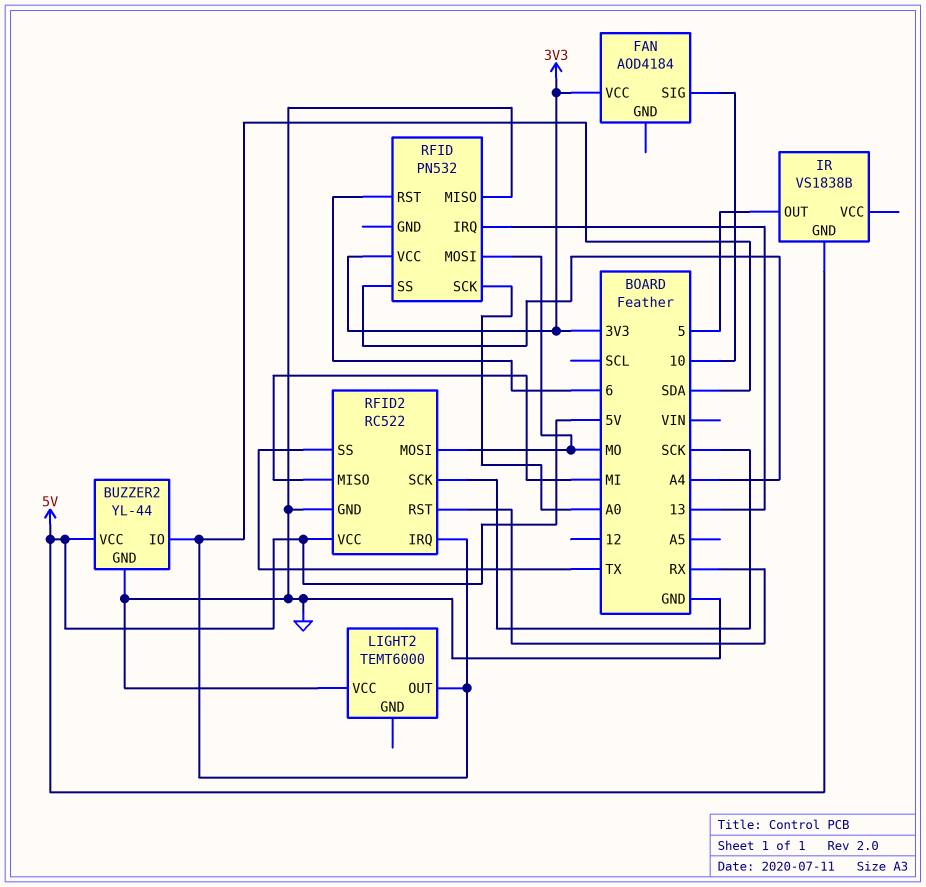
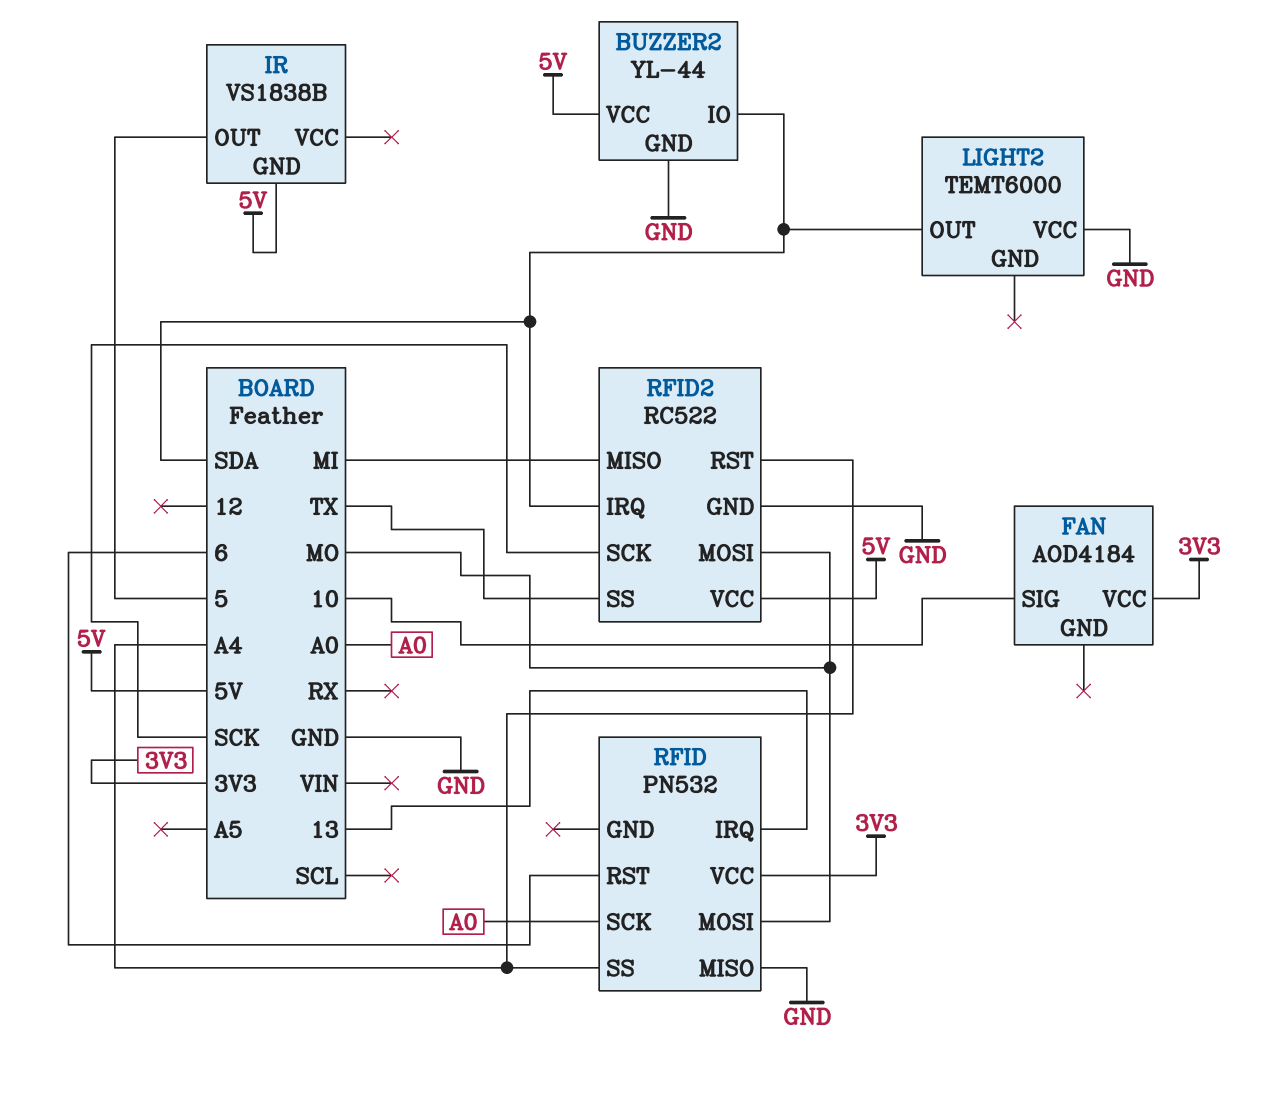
RFID2 pin RST: RX -> A4

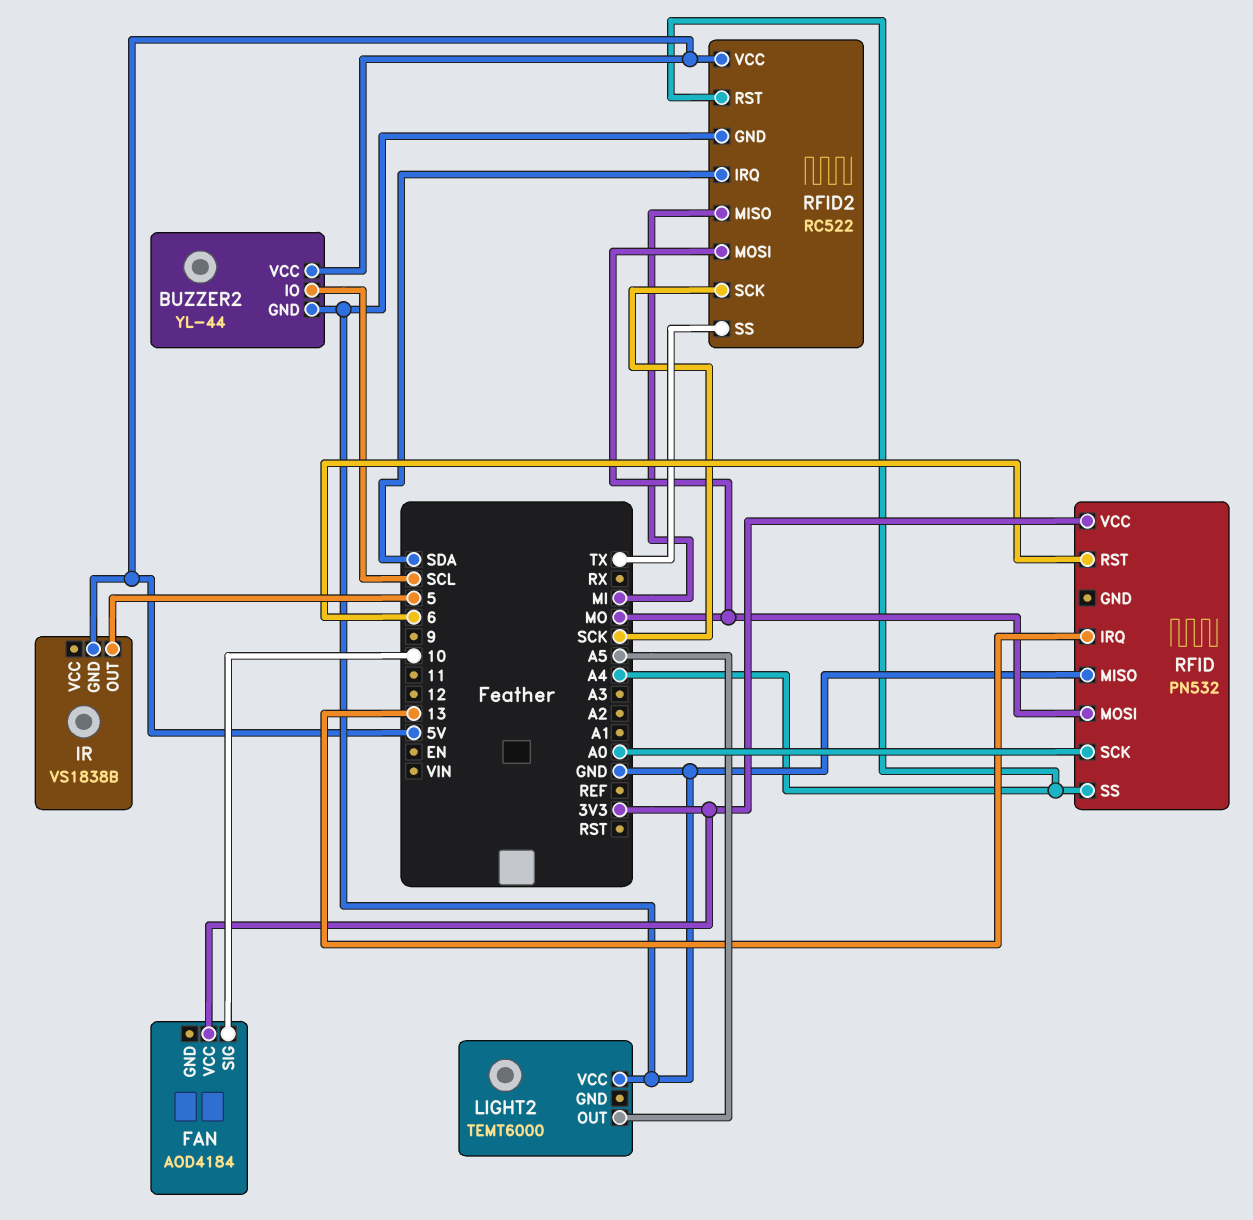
BUZZER2 pin IO: SDA -> SCL
LIGHT2 pin OUT: SDA -> A5

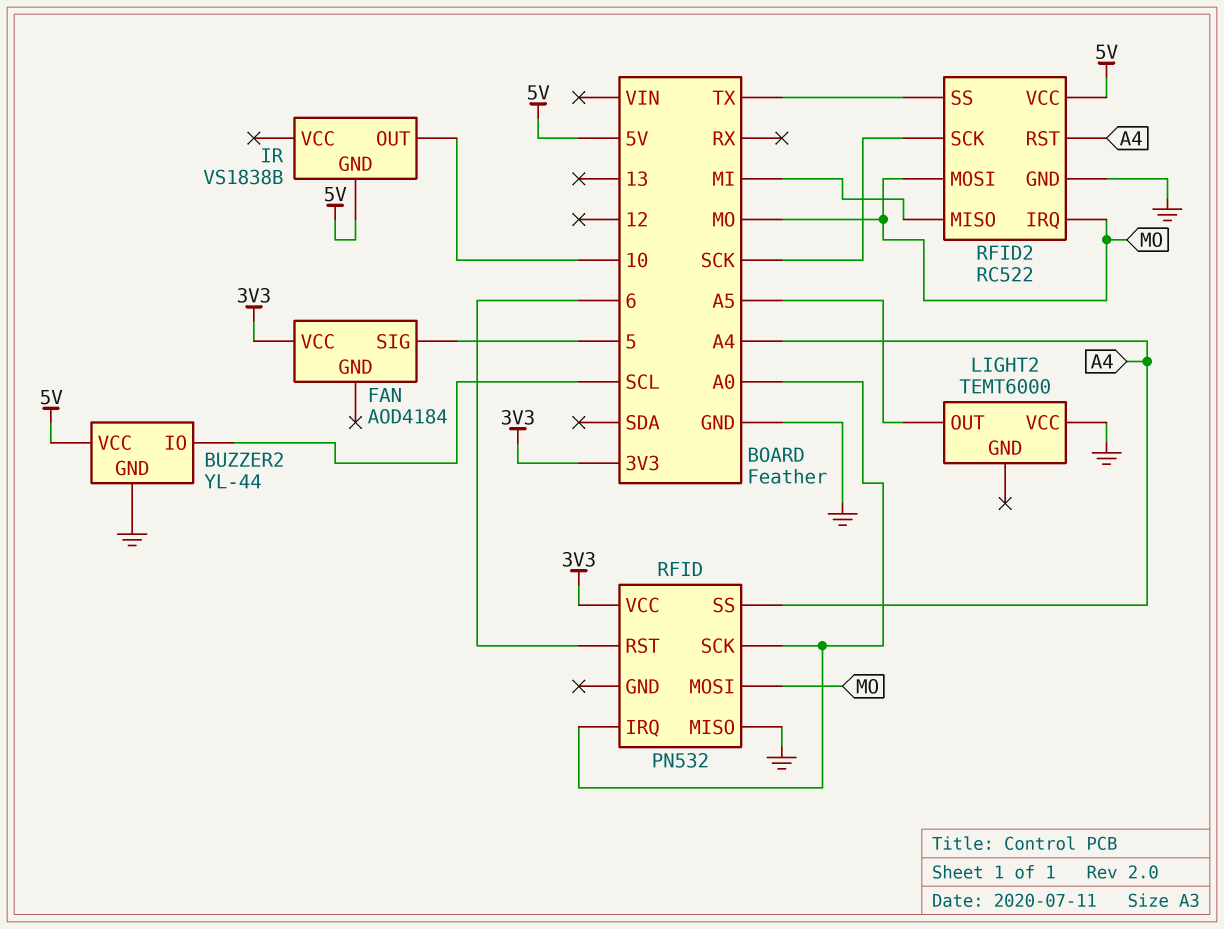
FAN pin SIG: 10 -> 5
IR pin OUT: 5 -> 10
RFID pin IRQ: 13 -> A0
RFID2 pin IRQ: SDA -> MO

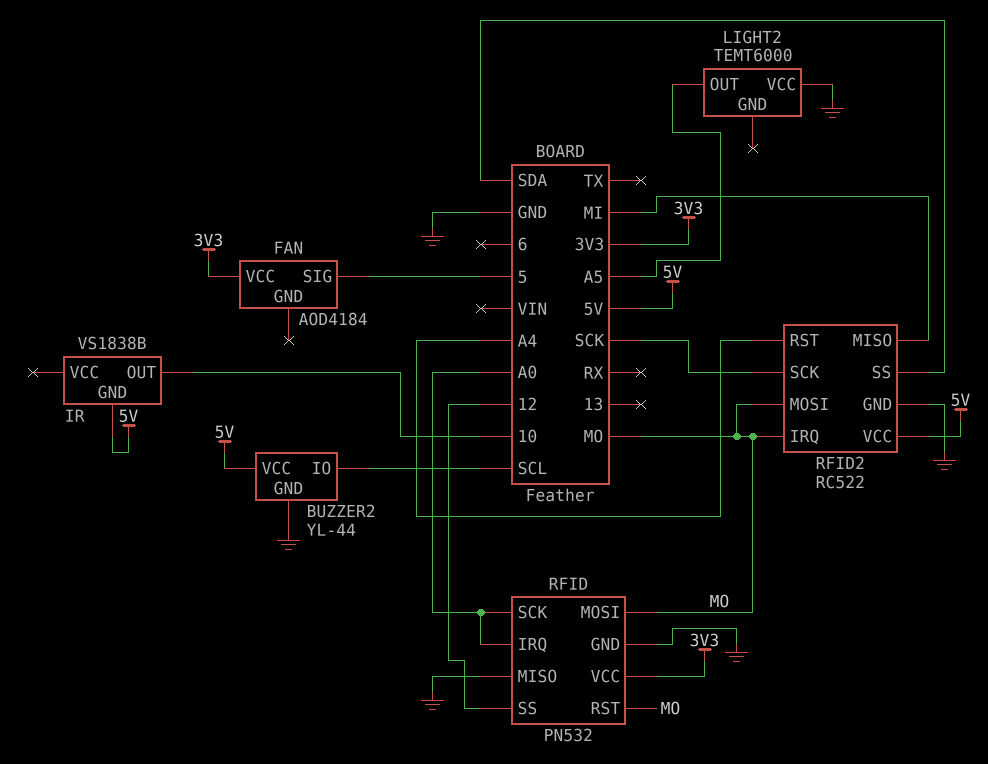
RFID pin GND: none -> GND
RFID pin RST: 6 -> MO
RFID pin SS: A4 -> 12
RFID2 pin SS: TX -> SDA

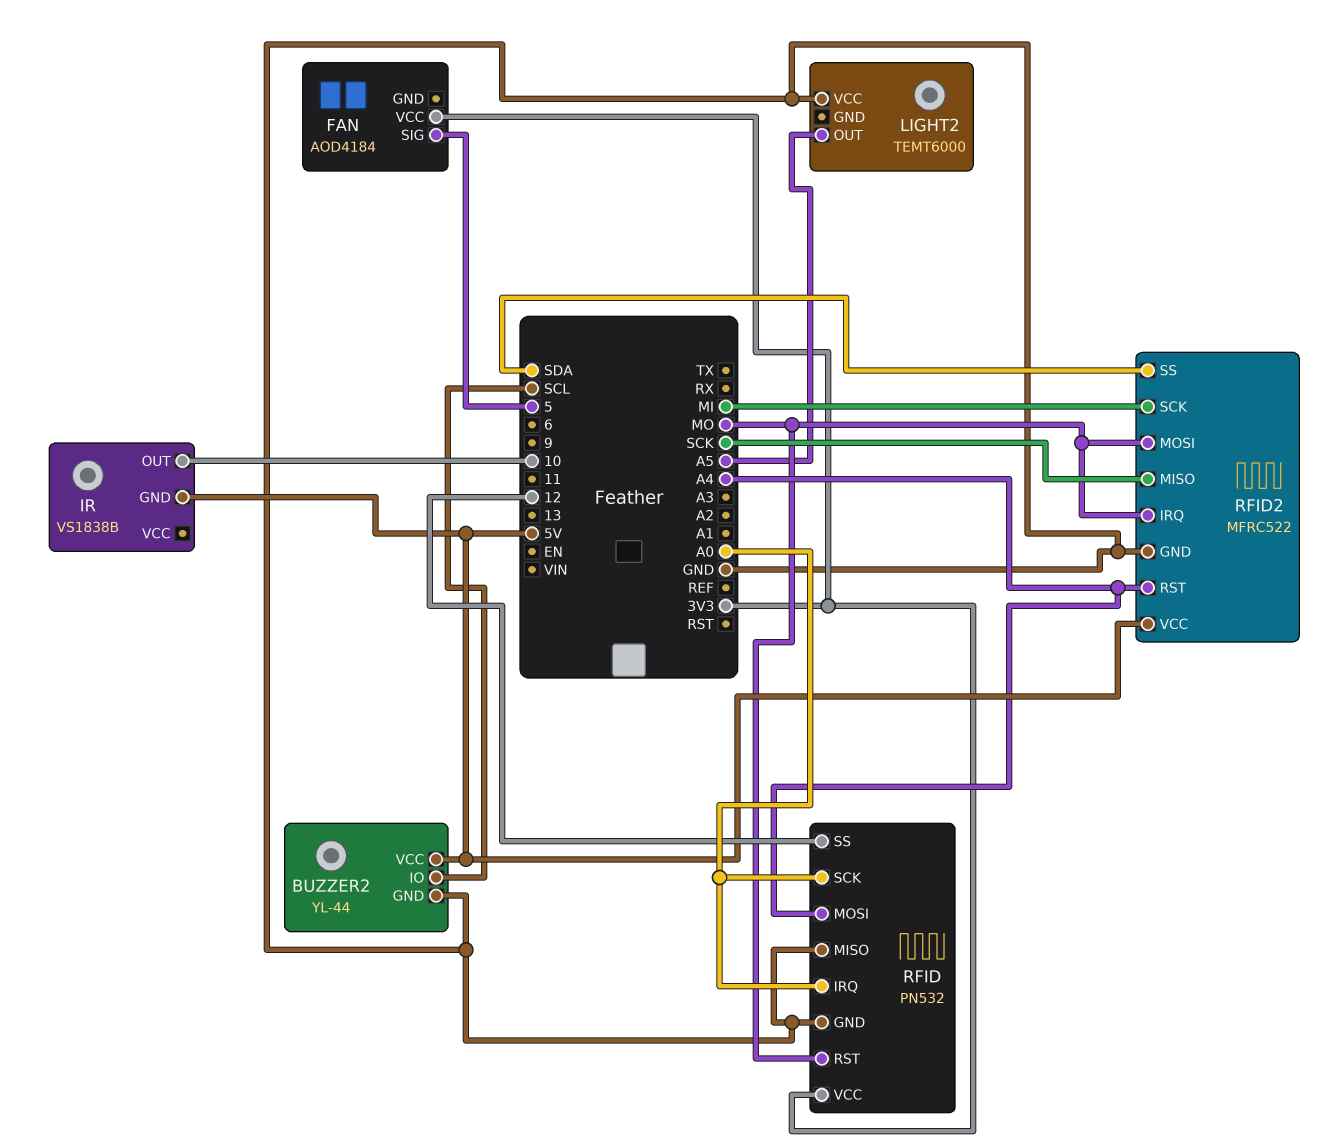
RFID pin MOSI: MO -> A4
RFID2: RC522 -> MFRC522
RFID2 pin MISO: MI -> SCK
RFID2 pin SCK: SCK -> MI

